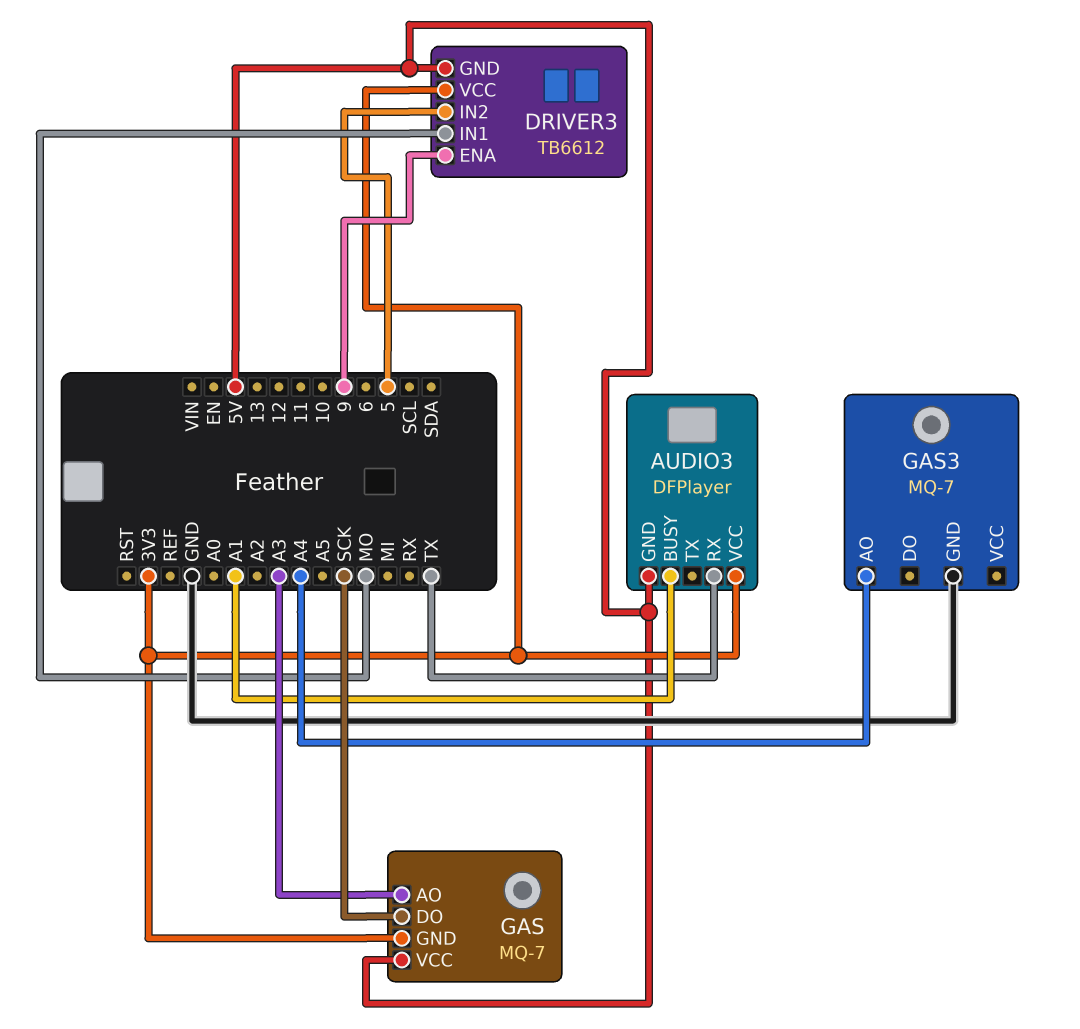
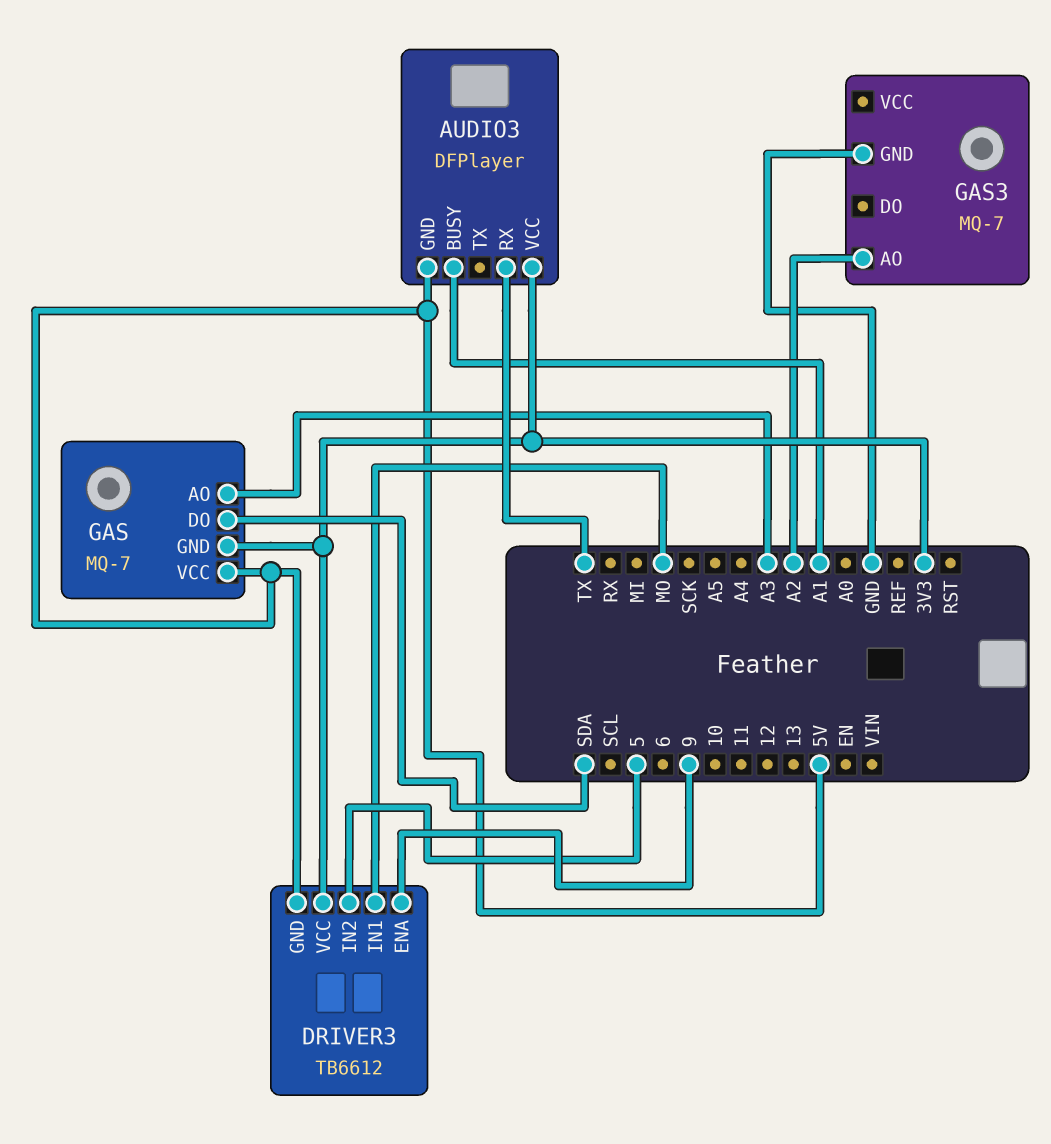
GAS pin DO: SCK -> SDA
GAS3 pin AO: A4 -> A2

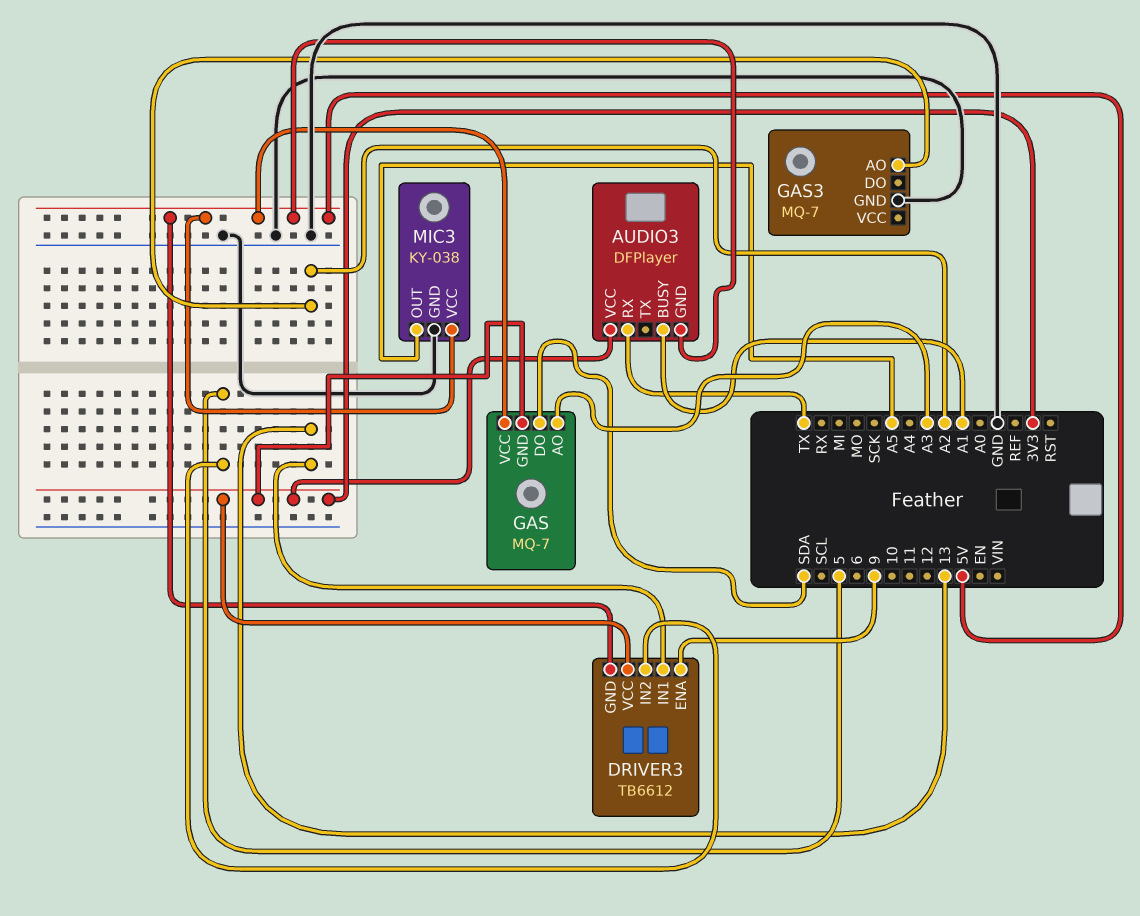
DRIVER3 pin IN1: MO -> 13
MIC3: none -> KY-038
MIC3 pin GND: none -> GND
MIC3 pin OUT: none -> A5
MIC3 pin VCC: none -> 5V

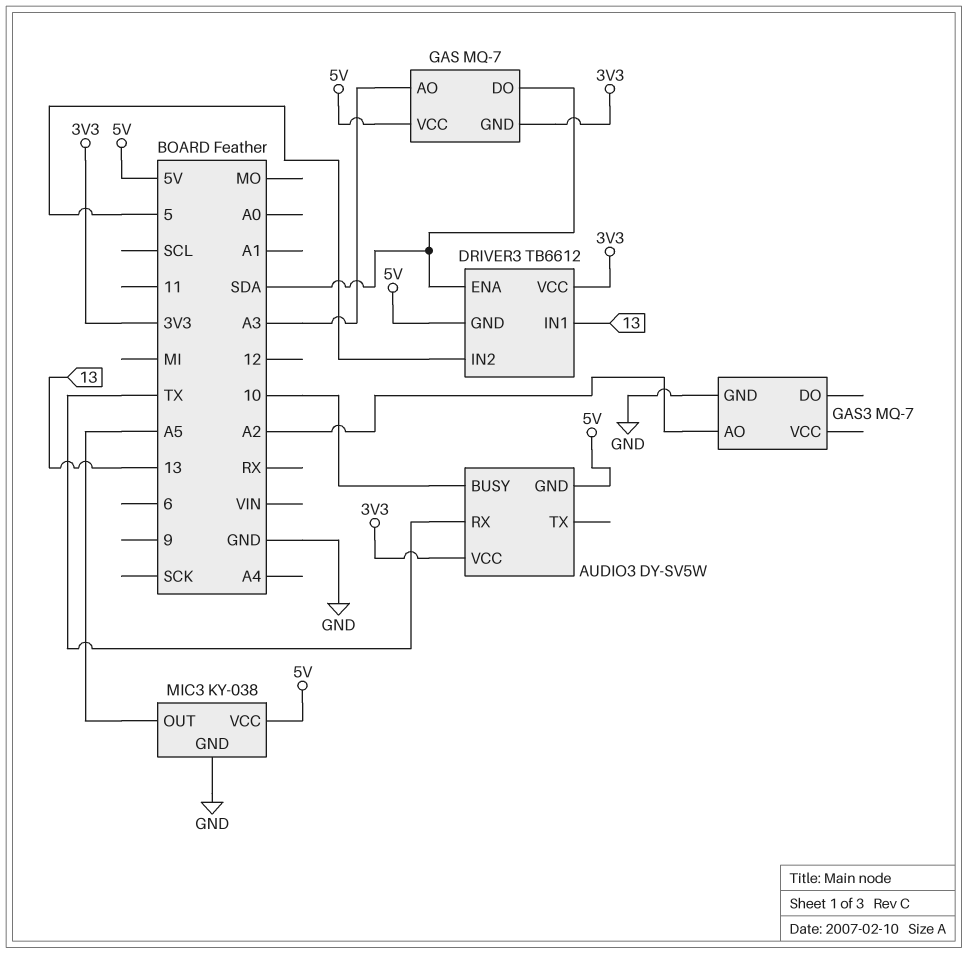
AUDIO3: DFPlayer -> DY-SV5W
AUDIO3 pin BUSY: A1 -> 10
DRIVER3 pin ENA: 9 -> SDA

